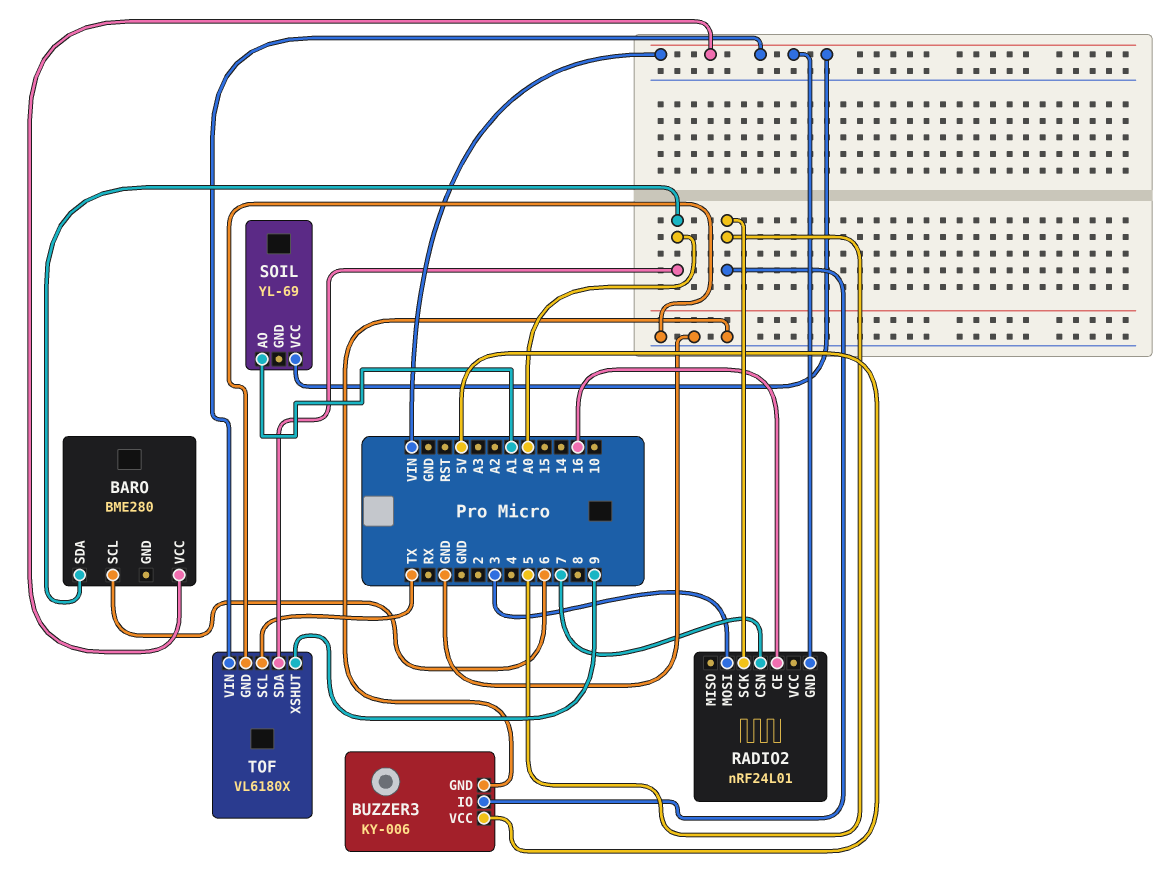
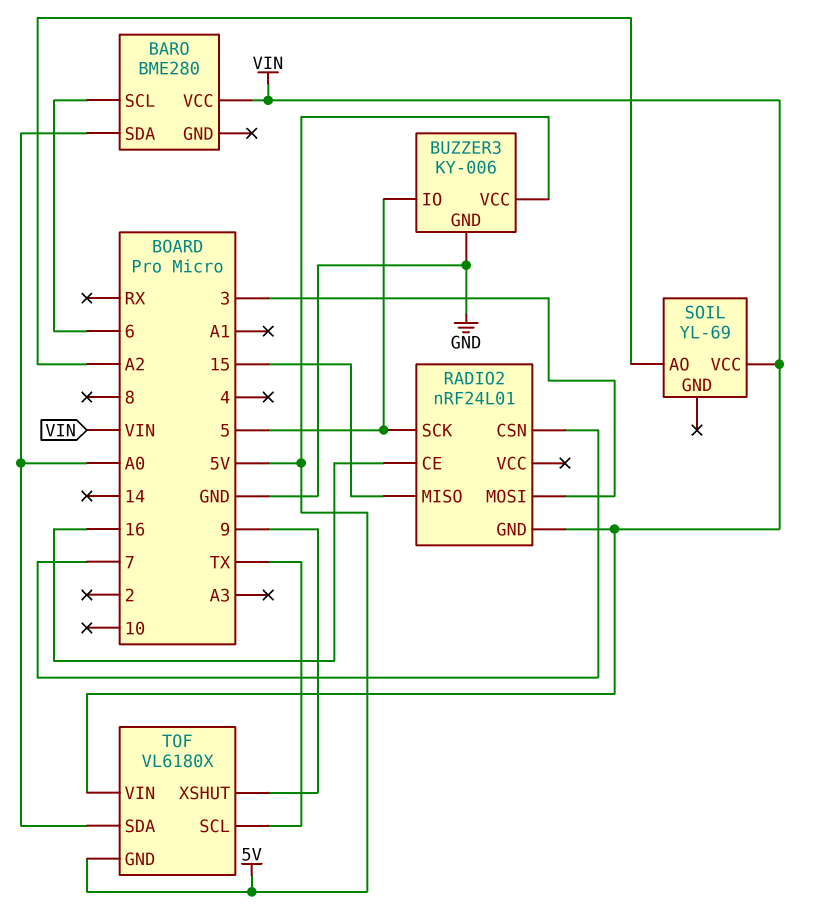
RADIO2 pin MISO: none -> 15
SOIL pin AO: A1 -> A2
TOF pin GND: GND -> 5V

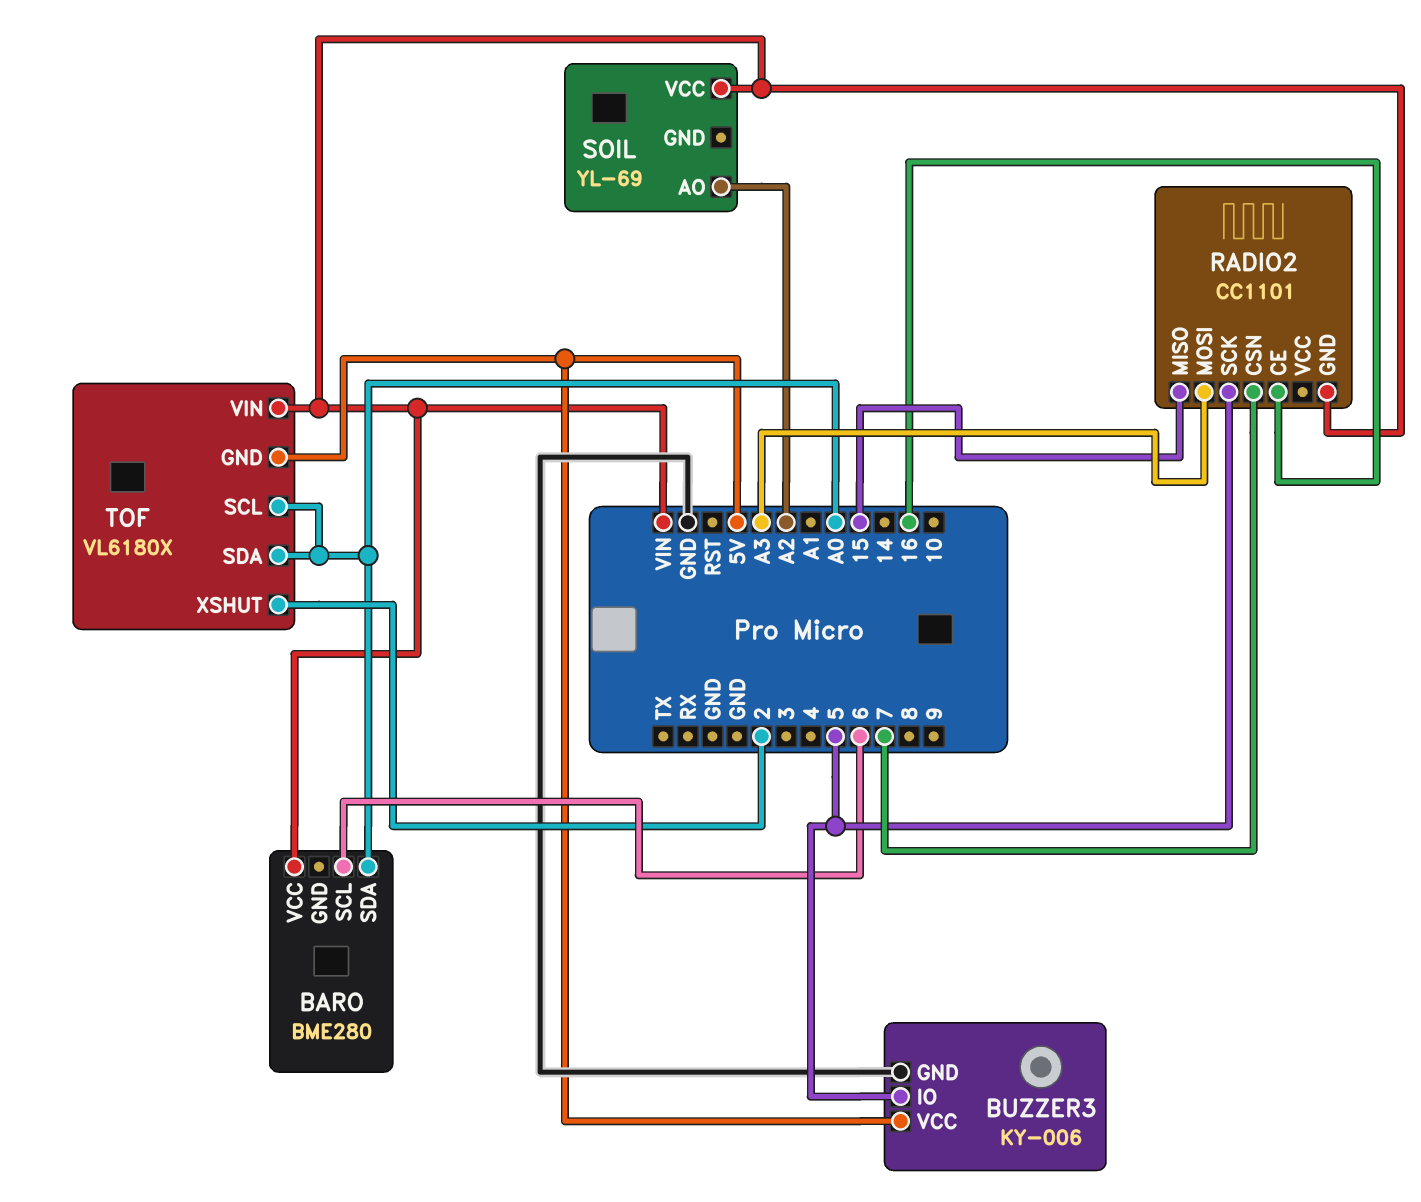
RADIO2: nRF24L01 -> CC1101
RADIO2 pin MOSI: 3 -> A3
TOF pin SCL: TX -> A0
TOF pin XSHUT: 9 -> 2

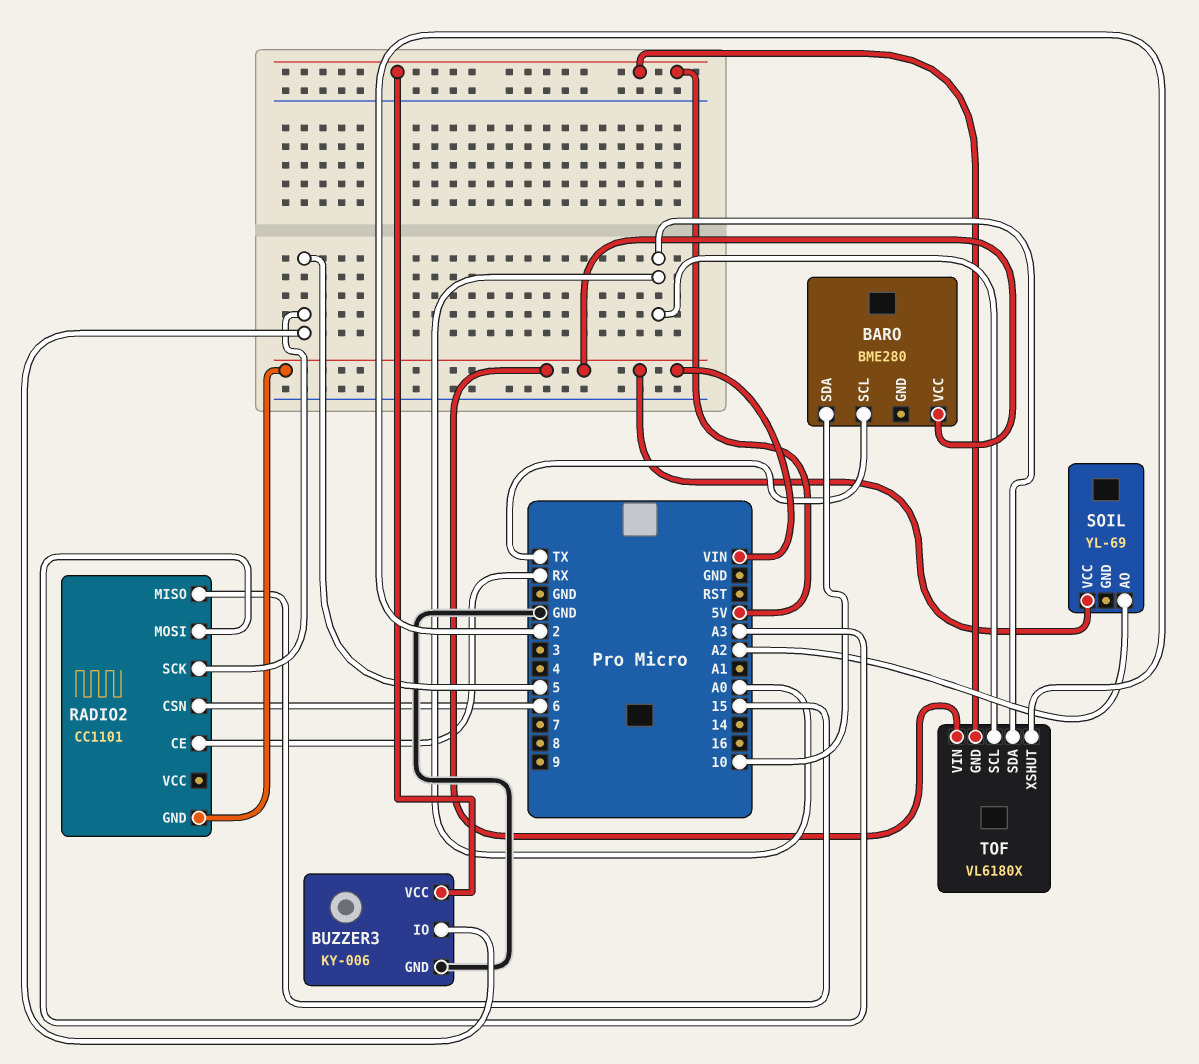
BARO pin SCL: 6 -> TX
BARO pin SDA: A0 -> 10
RADIO2 pin CE: 16 -> RX
RADIO2 pin CSN: 7 -> 6

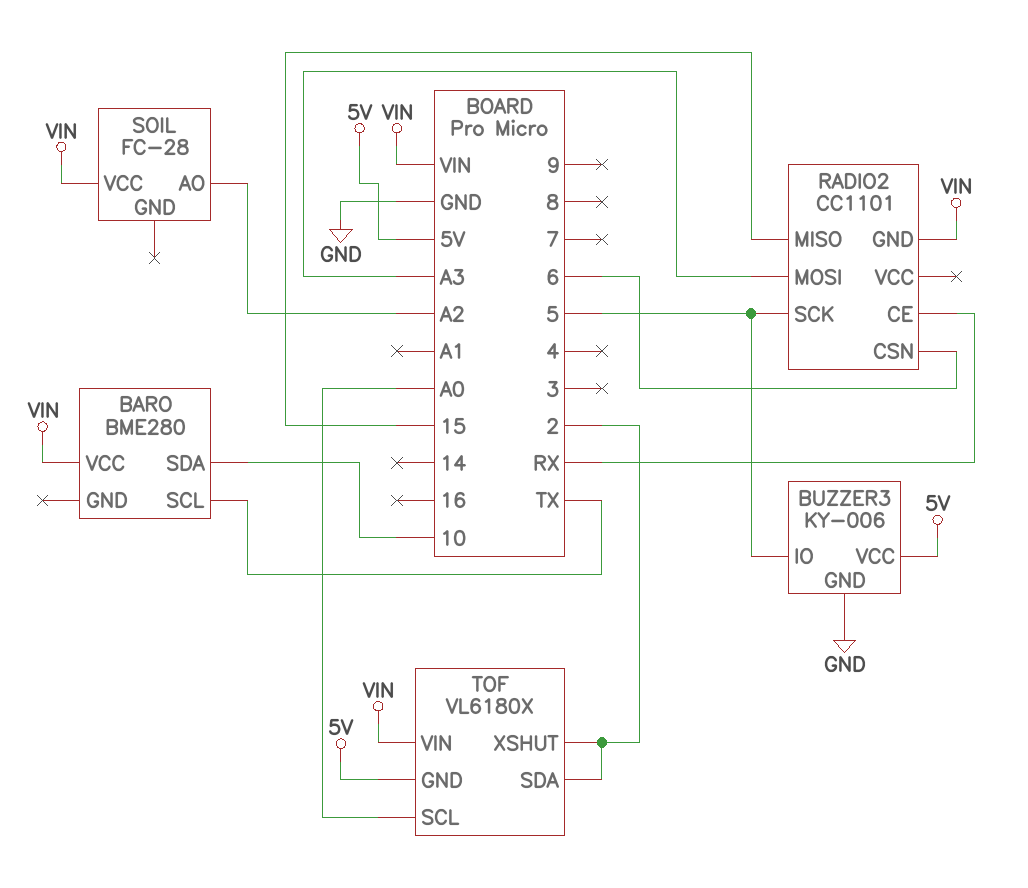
SOIL: YL-69 -> FC-28
TOF pin SDA: A0 -> 2

